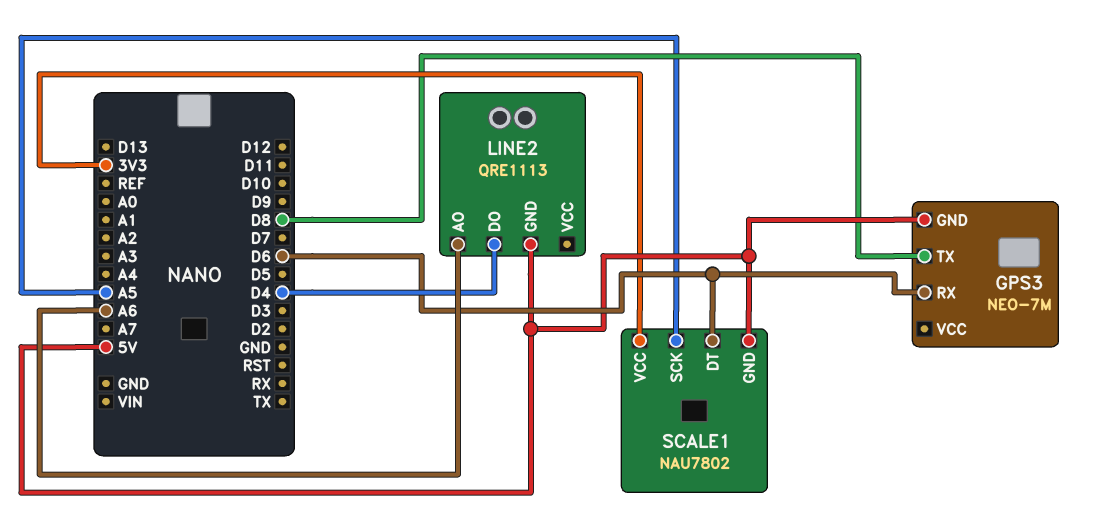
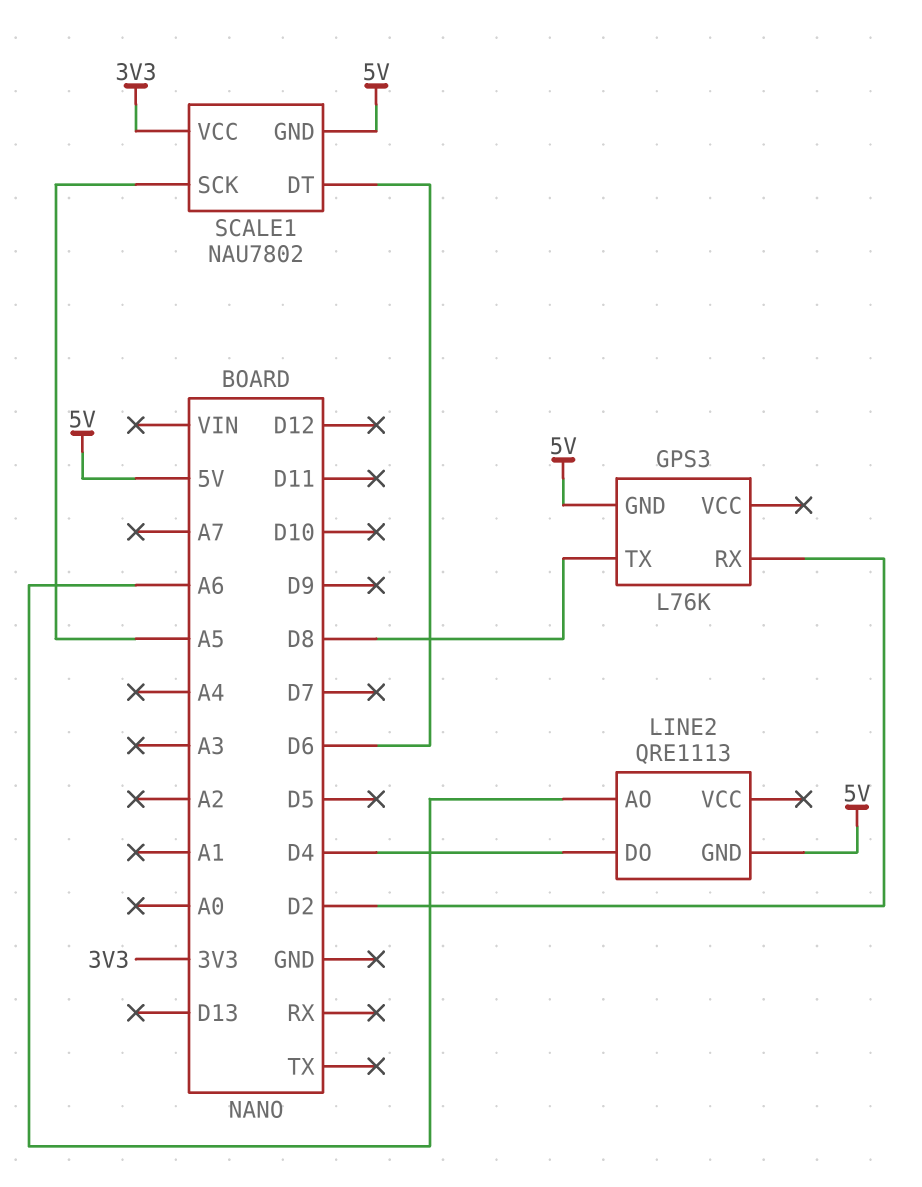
GPS3: NEO-7M -> L76K
GPS3 pin RX: D6 -> D2

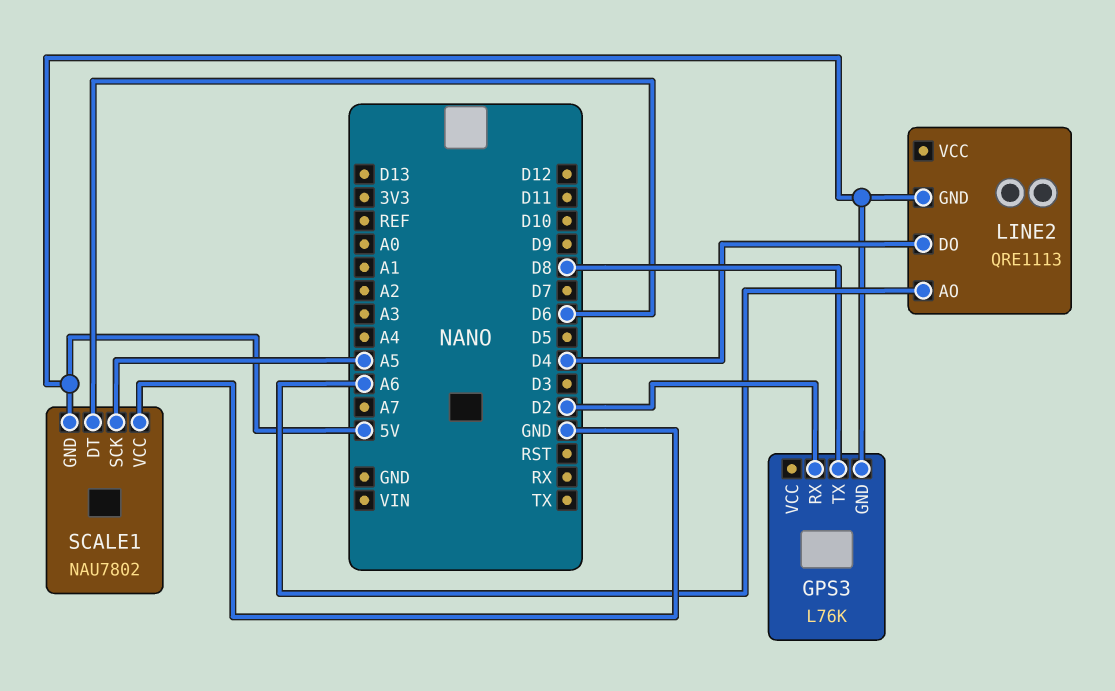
SCALE1 pin VCC: 3V3 -> GND

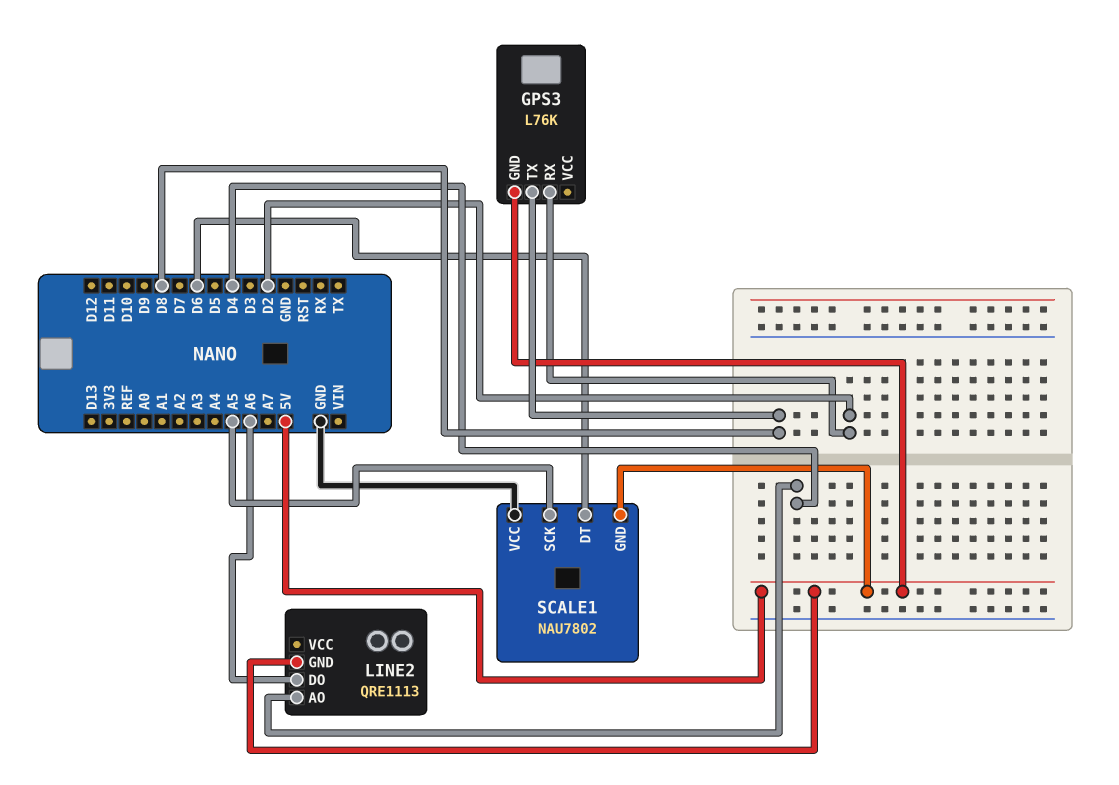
LINE2 pin AO: A6 -> D4
LINE2 pin DO: D4 -> A6

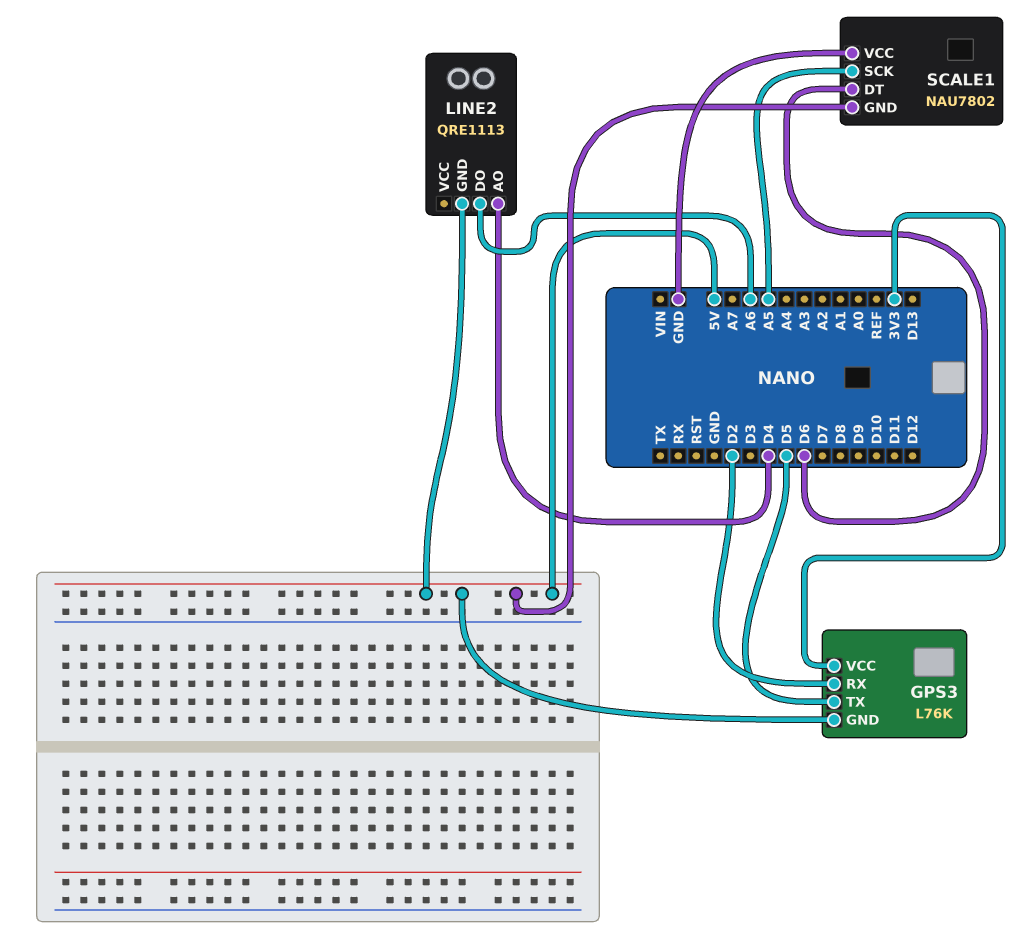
GPS3 pin TX: D8 -> D5
GPS3 pin VCC: none -> 3V3

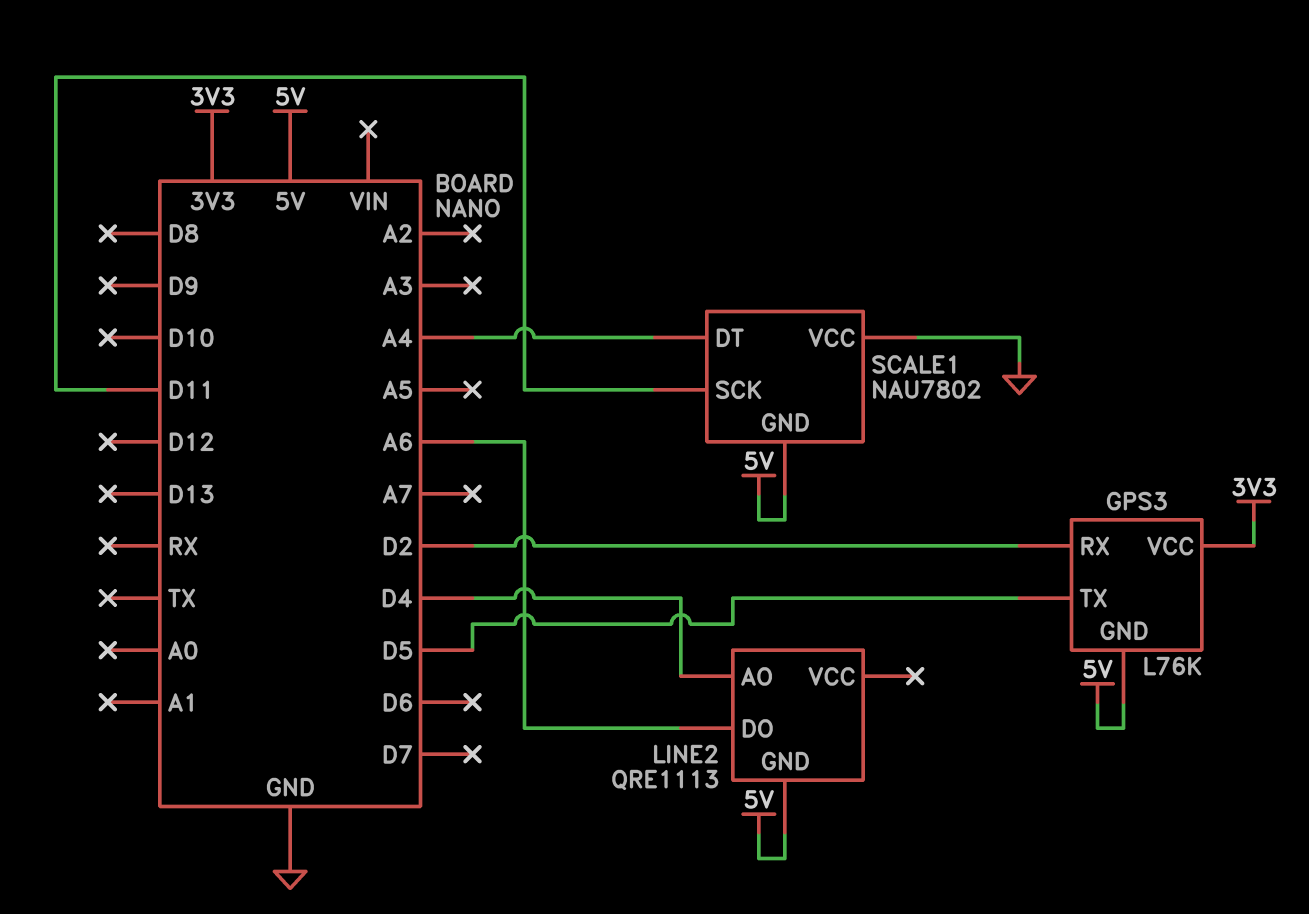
SCALE1 pin DT: D6 -> A4
SCALE1 pin SCK: A5 -> D11

